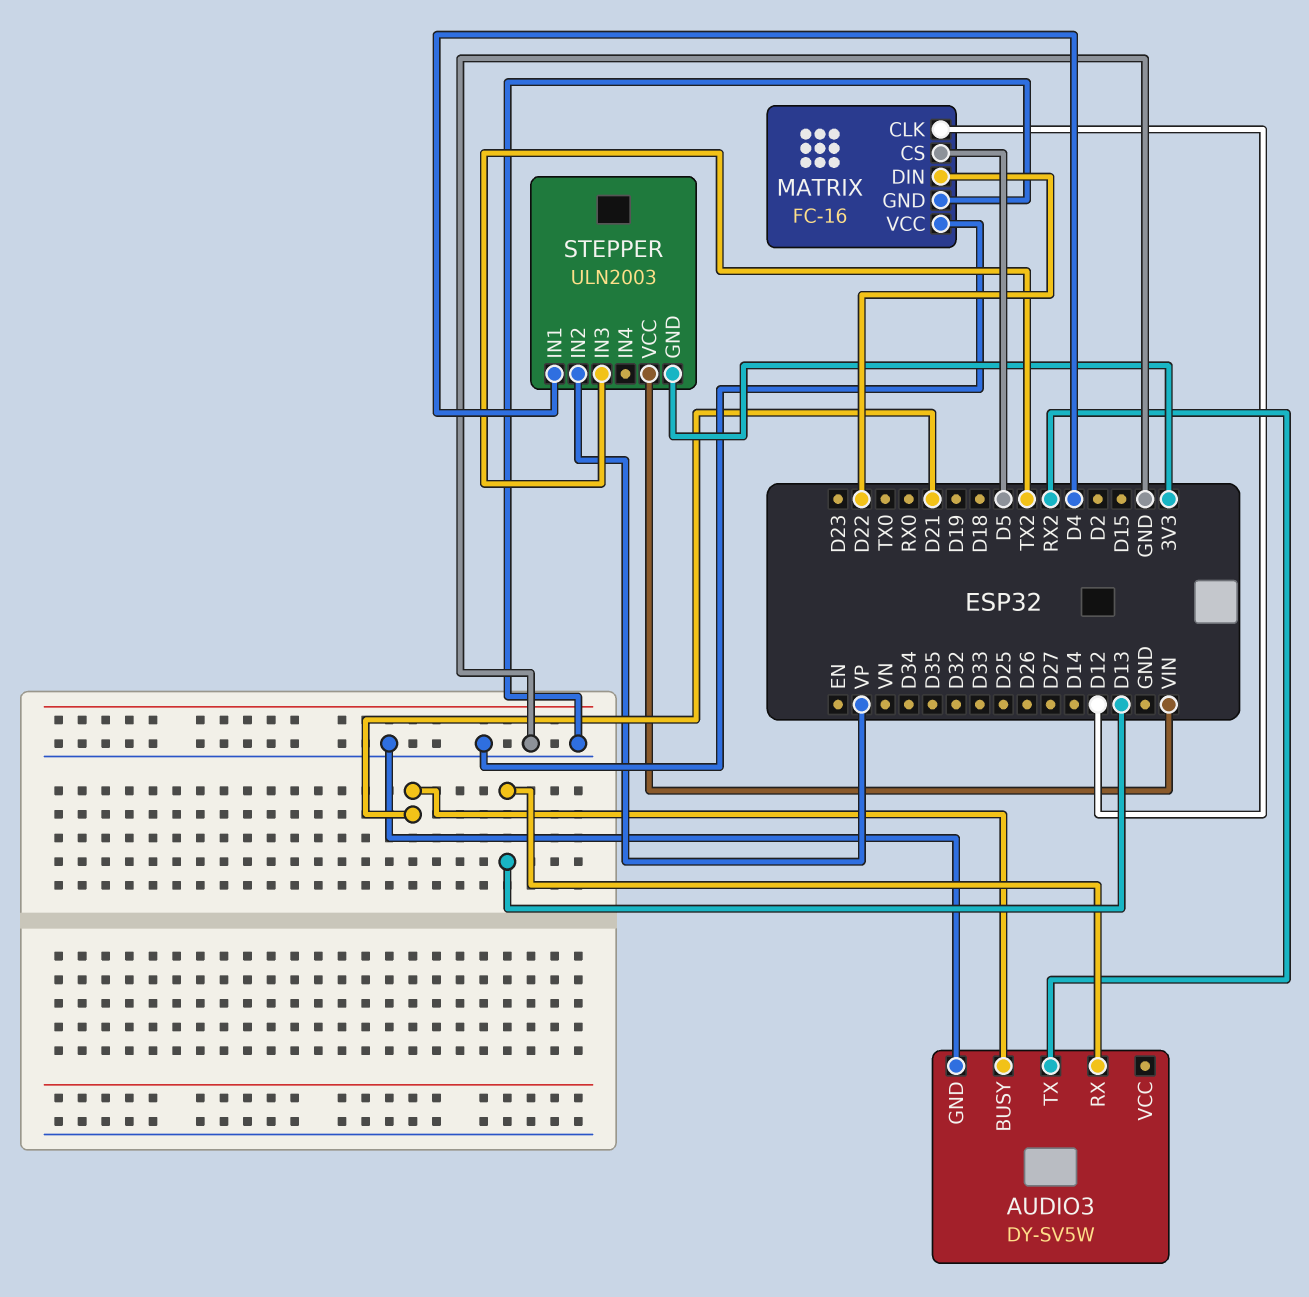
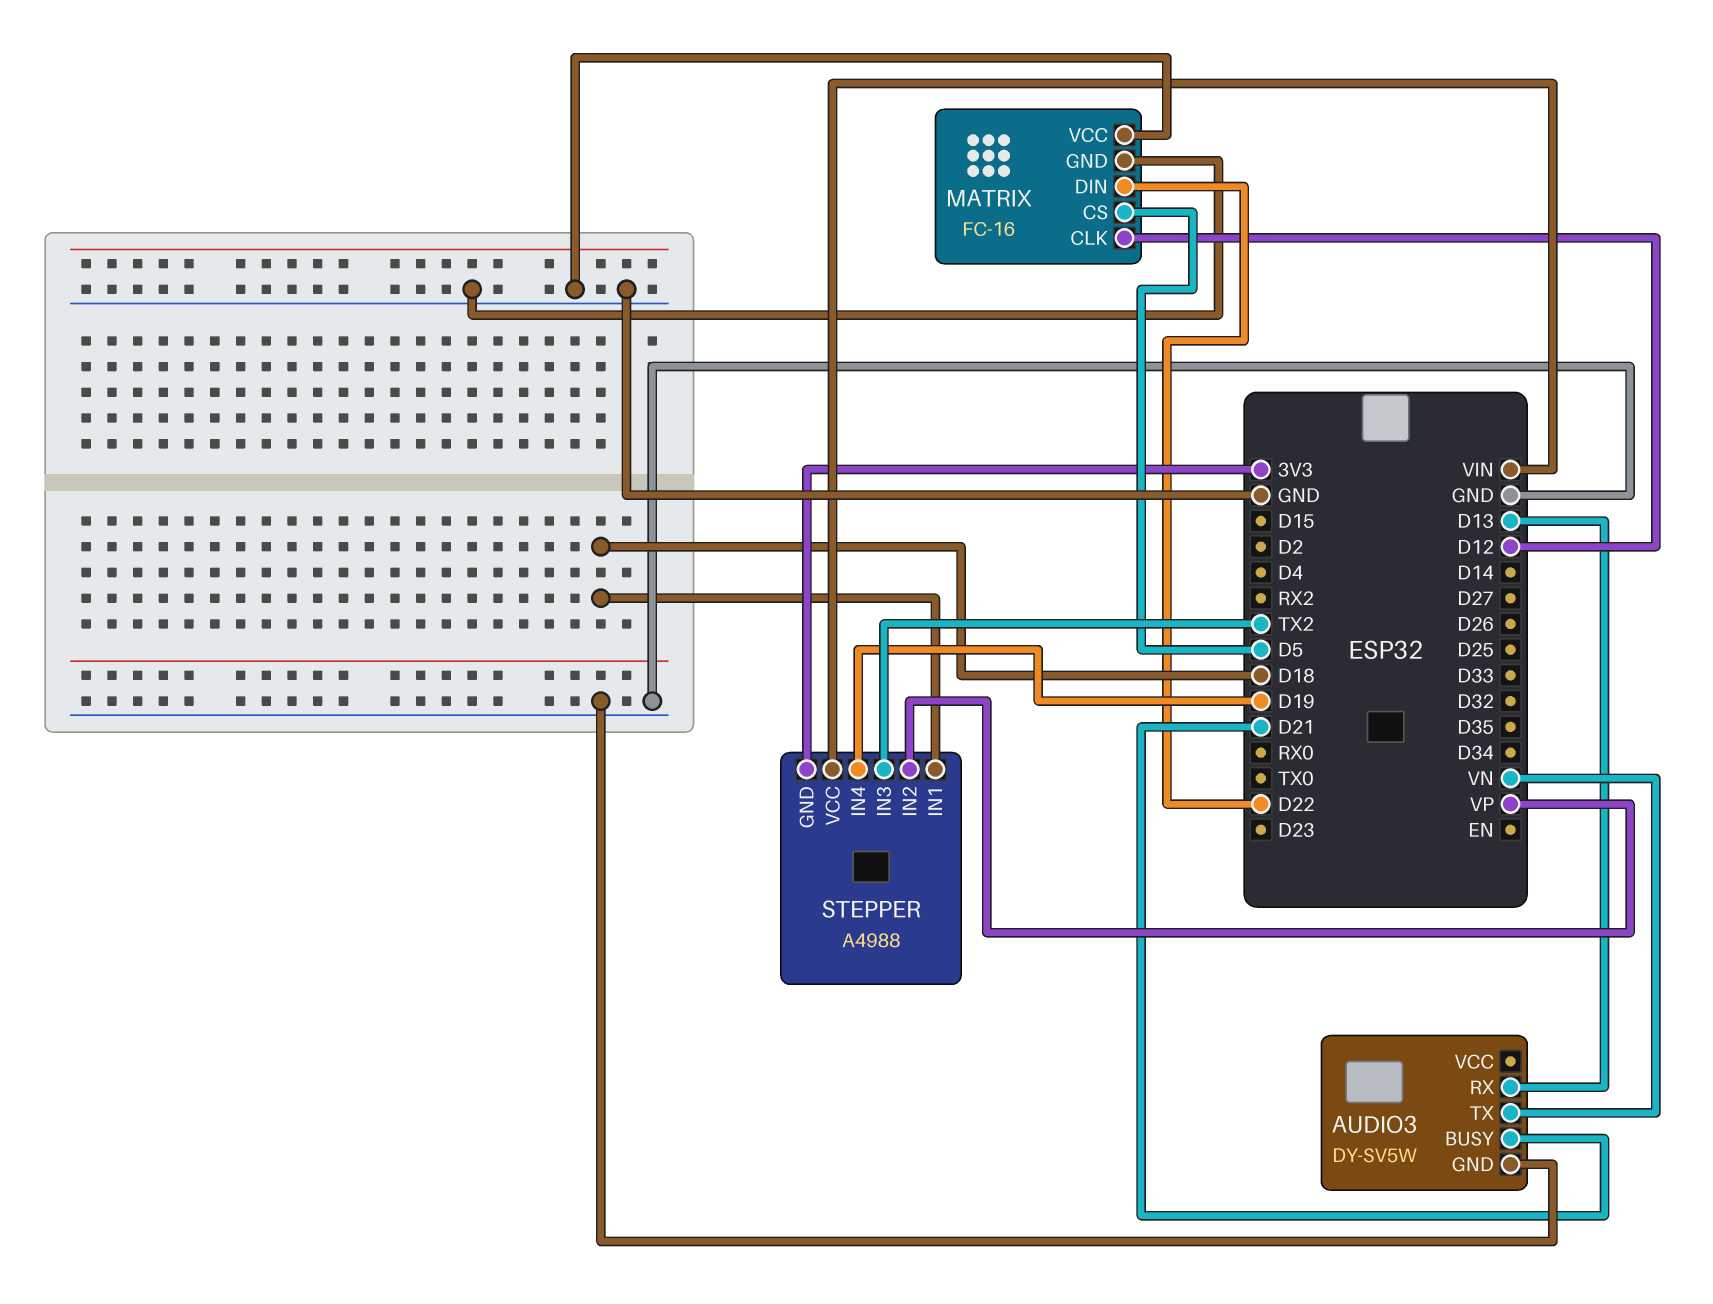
AUDIO3 pin TX: RX2 -> VN
STEPPER: ULN2003 -> A4988
STEPPER pin IN1: D4 -> D18
STEPPER pin IN4: none -> D19

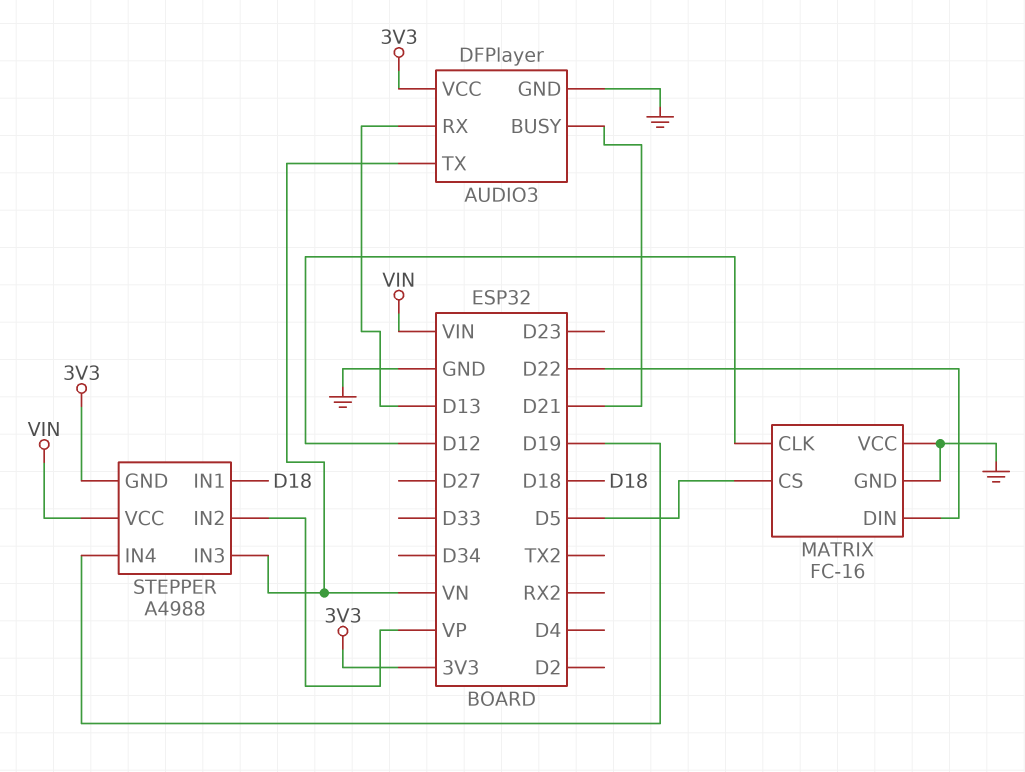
AUDIO3: DY-SV5W -> DFPlayer
AUDIO3 pin VCC: none -> 3V3
STEPPER pin IN3: TX2 -> VN

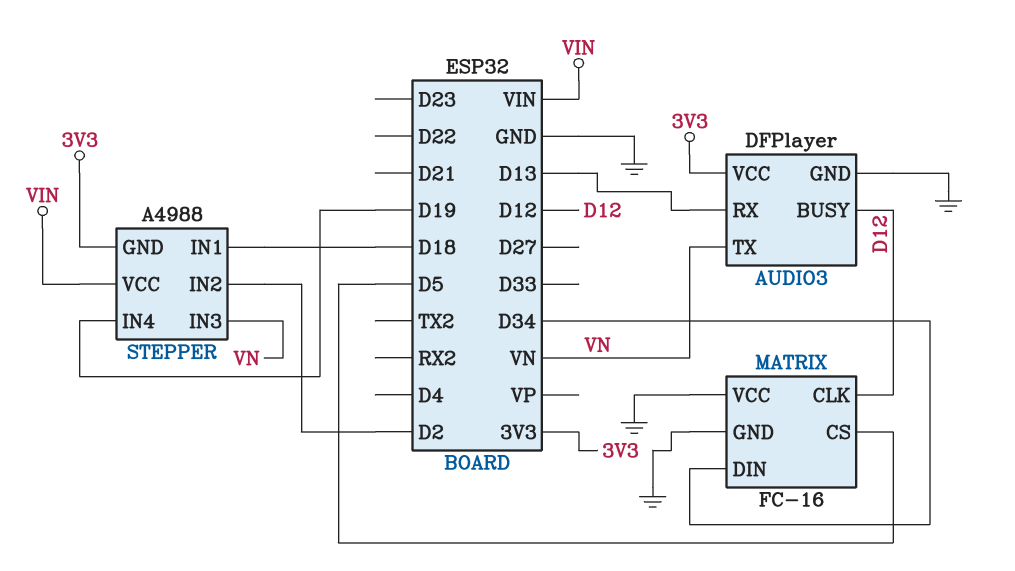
AUDIO3 pin BUSY: D21 -> D12
MATRIX pin DIN: D22 -> D34
STEPPER pin IN2: VP -> D2

